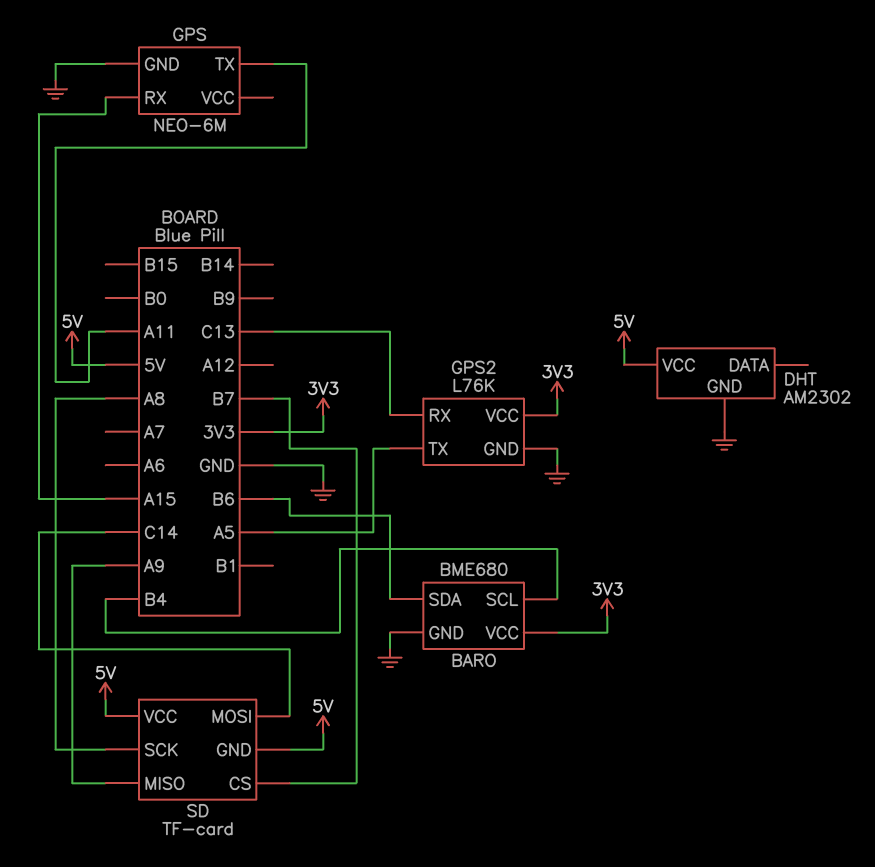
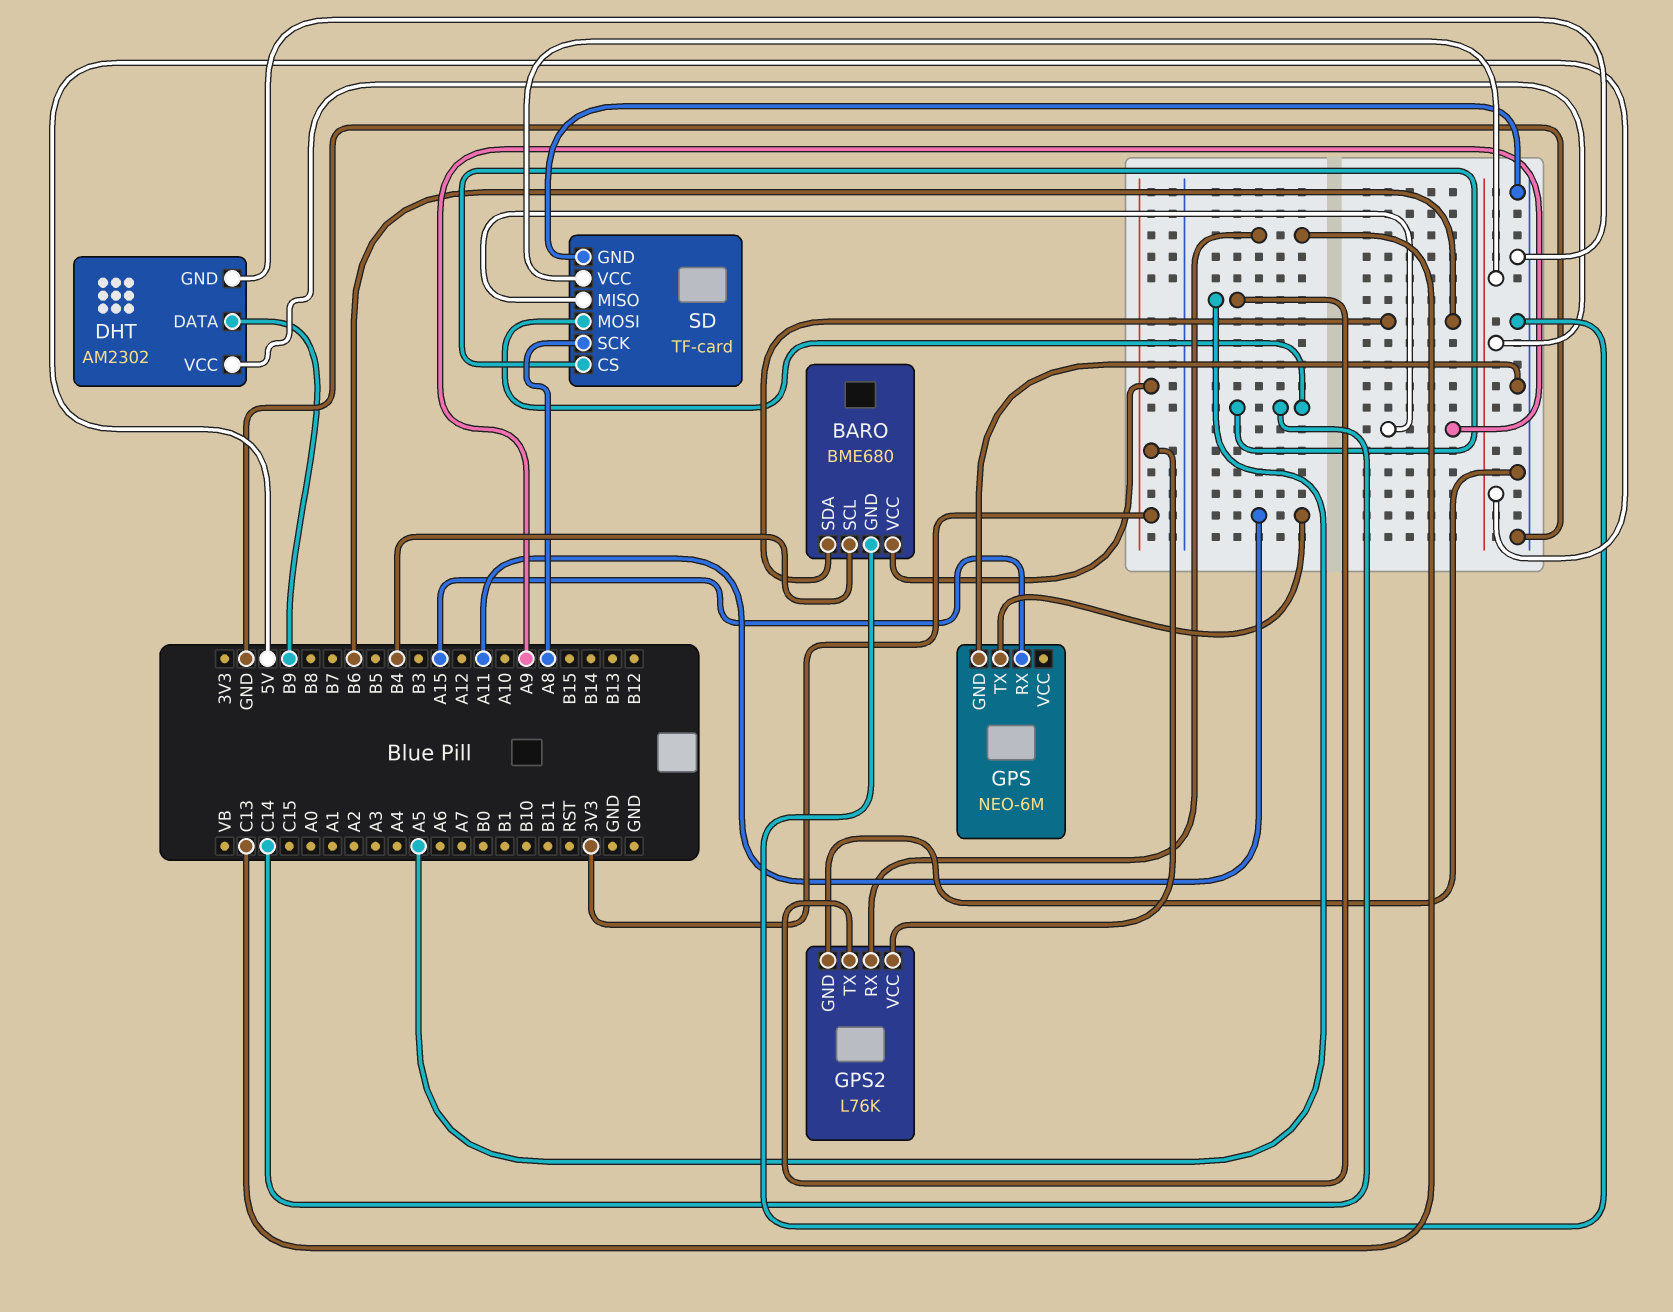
DHT pin DATA: none -> B9
SD pin CS: B7 -> C14
SD pin GND: 5V -> GND

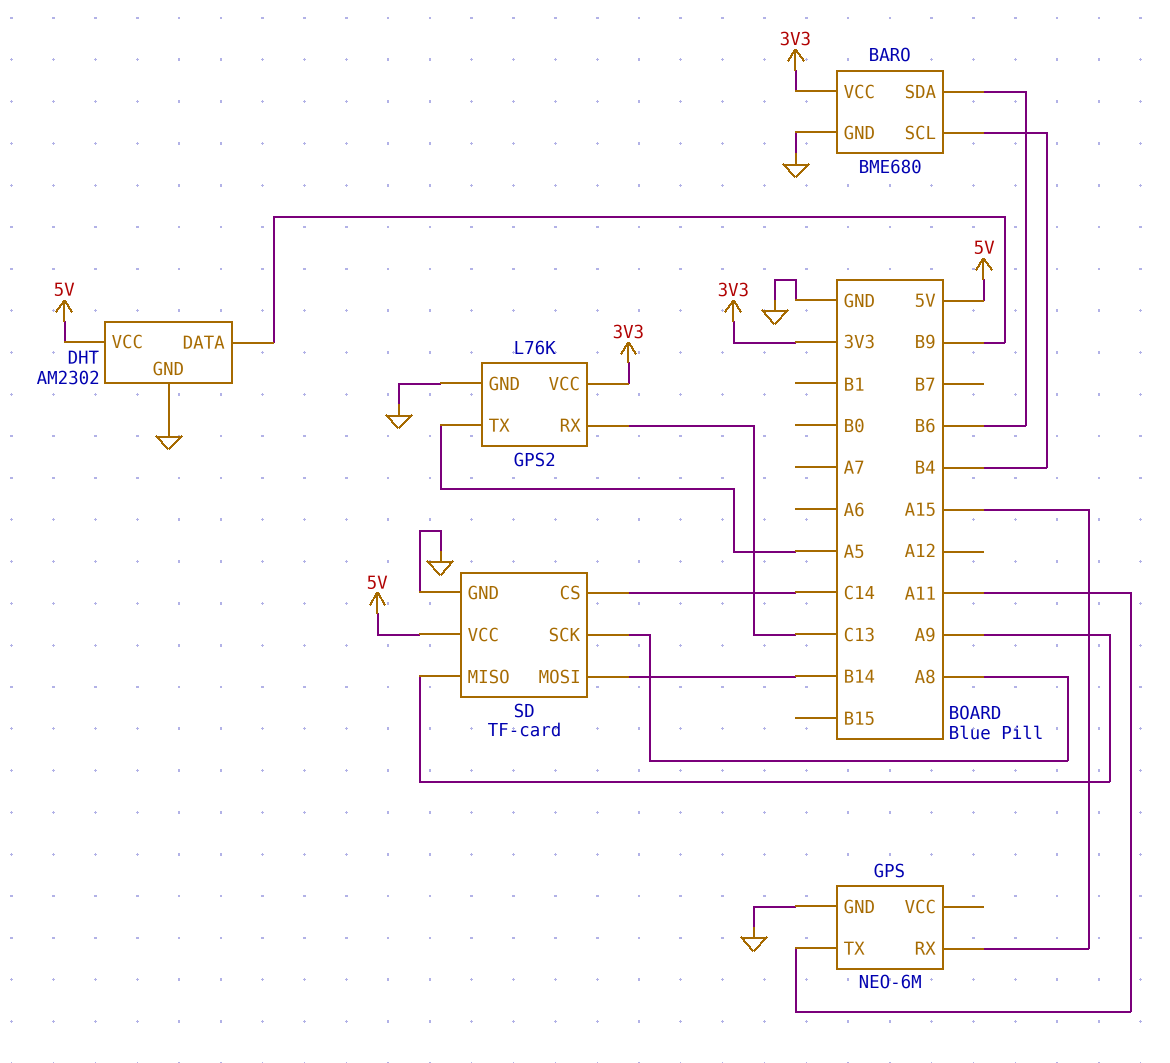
SD pin MOSI: C14 -> B14

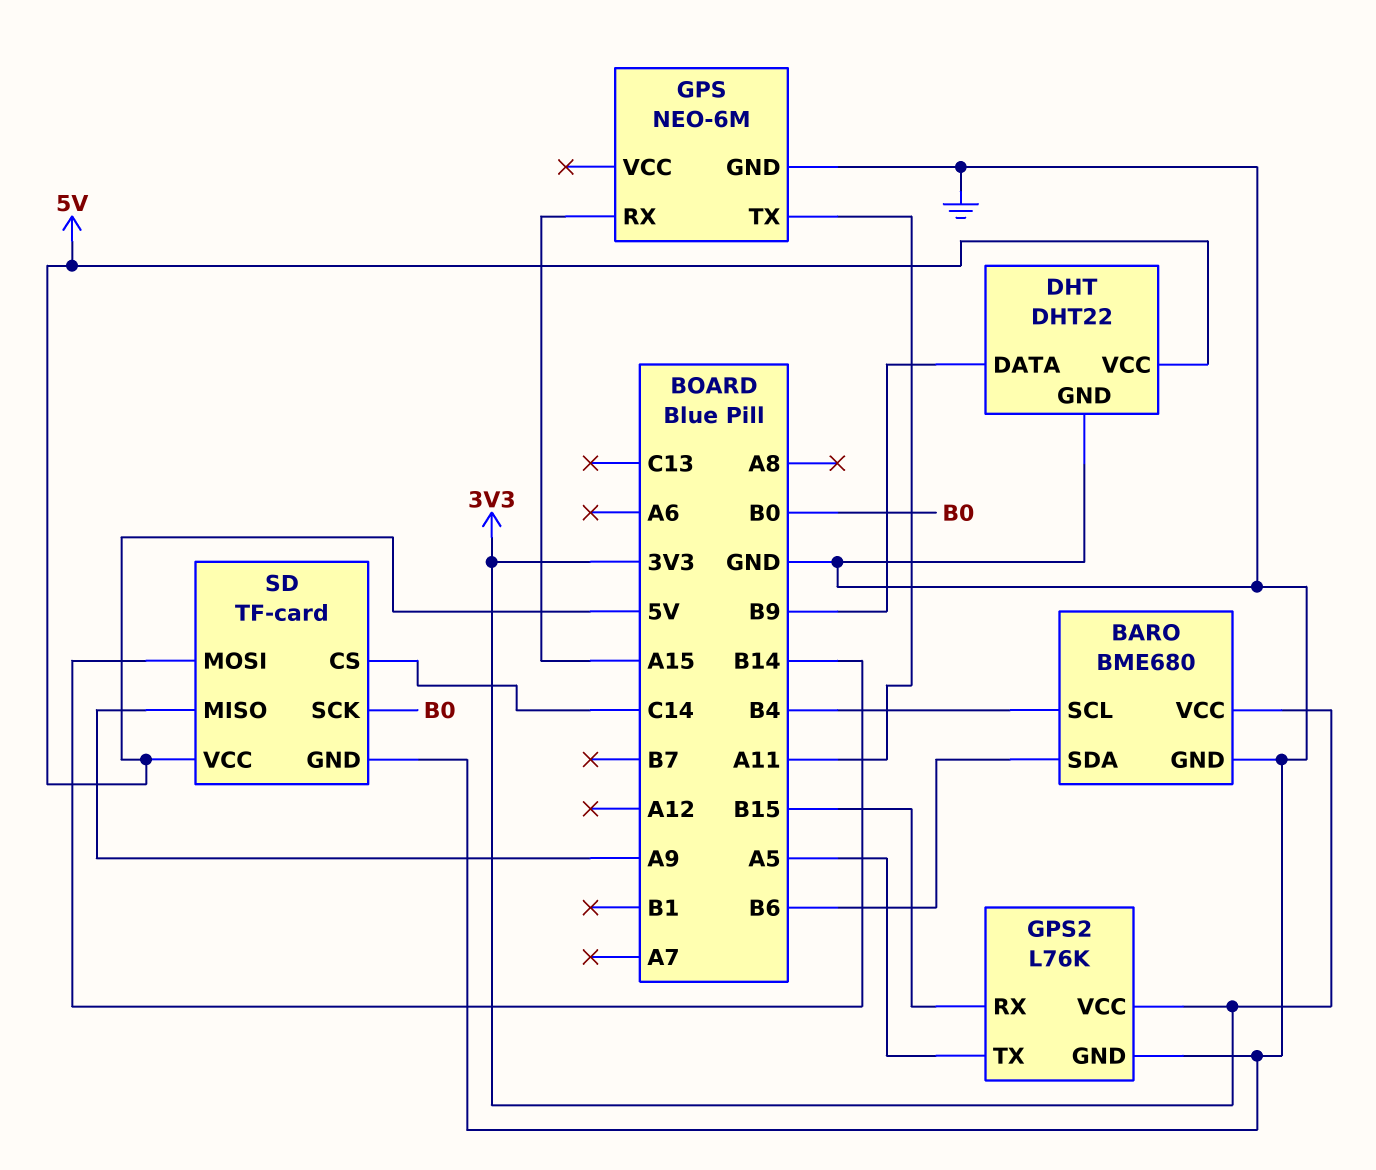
DHT: AM2302 -> DHT22
GPS2 pin RX: C13 -> B15
SD pin SCK: A8 -> B0

